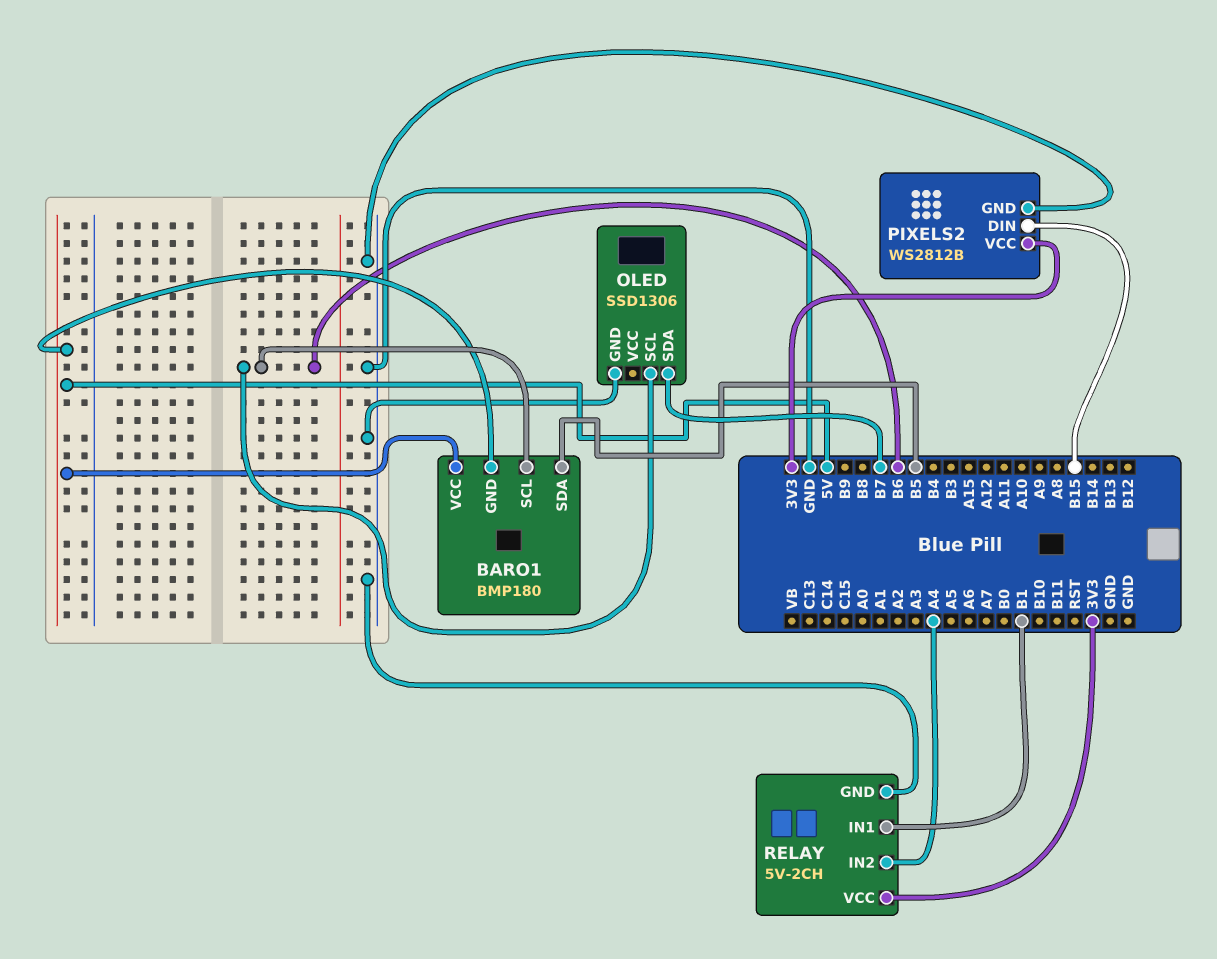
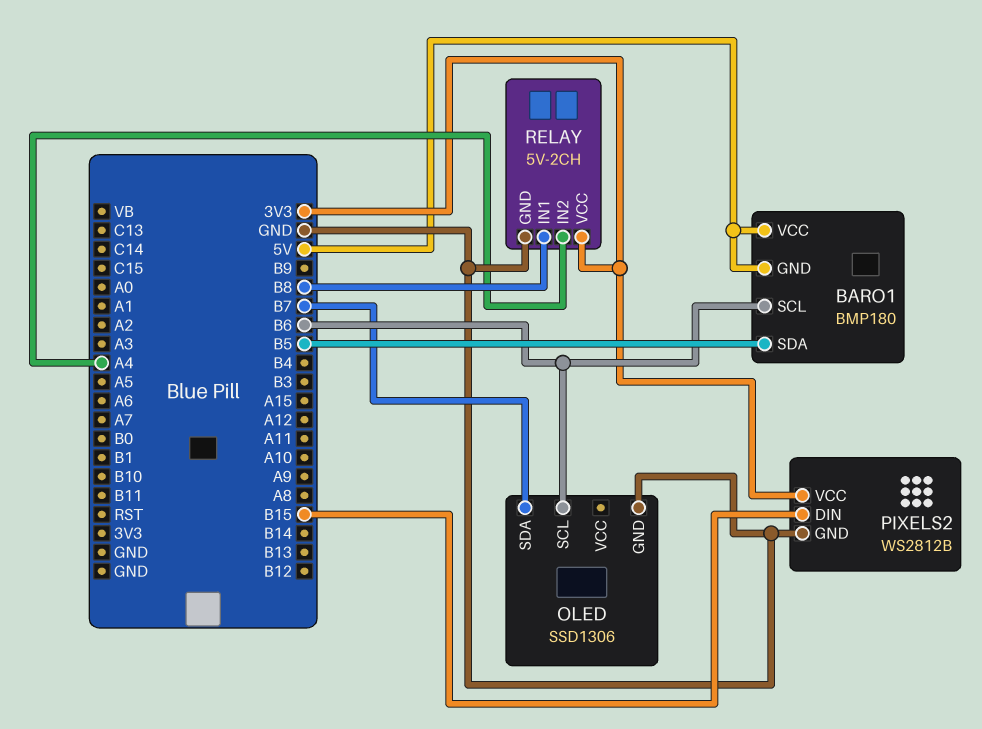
RELAY pin IN1: B1 -> B8

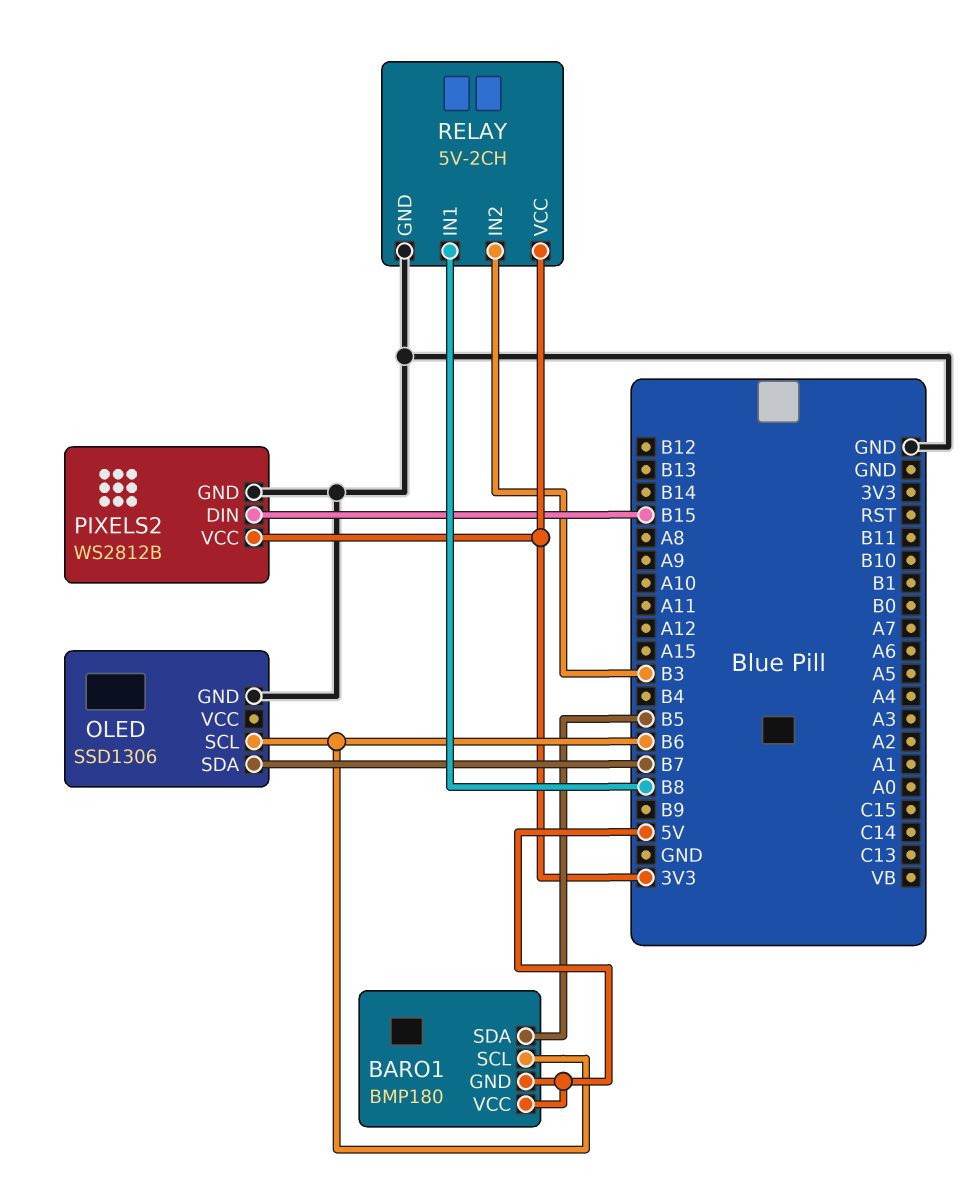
RELAY pin IN2: A4 -> B3

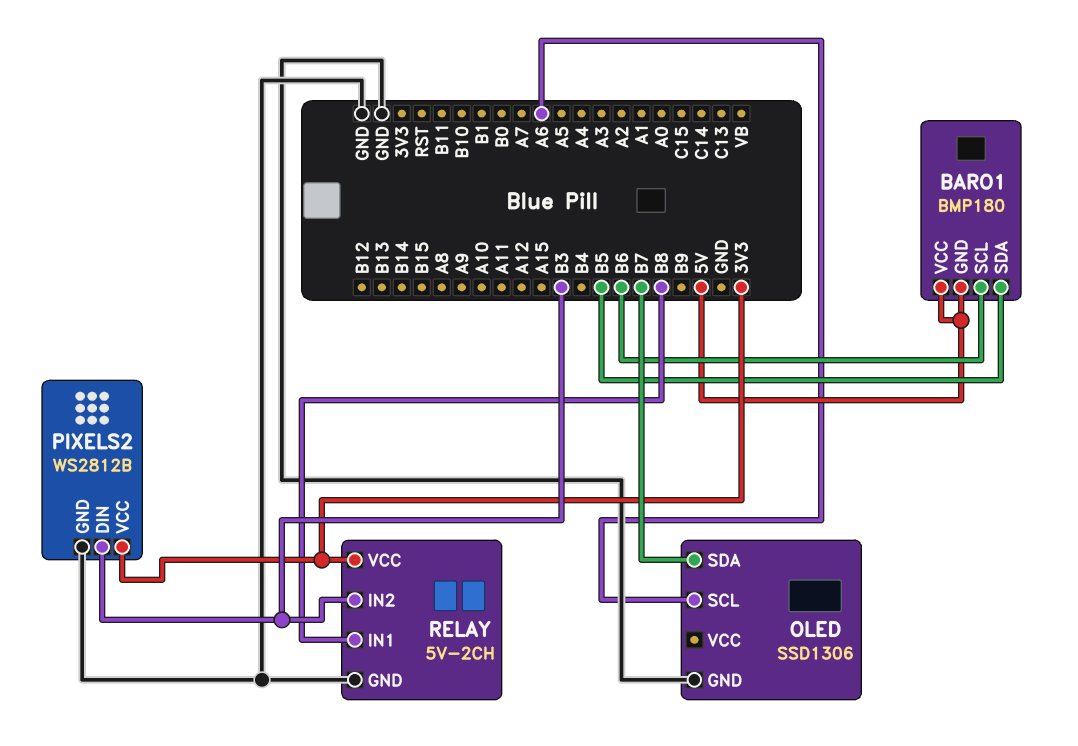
OLED pin SCL: B6 -> A6
PIXELS2 pin DIN: B15 -> B3

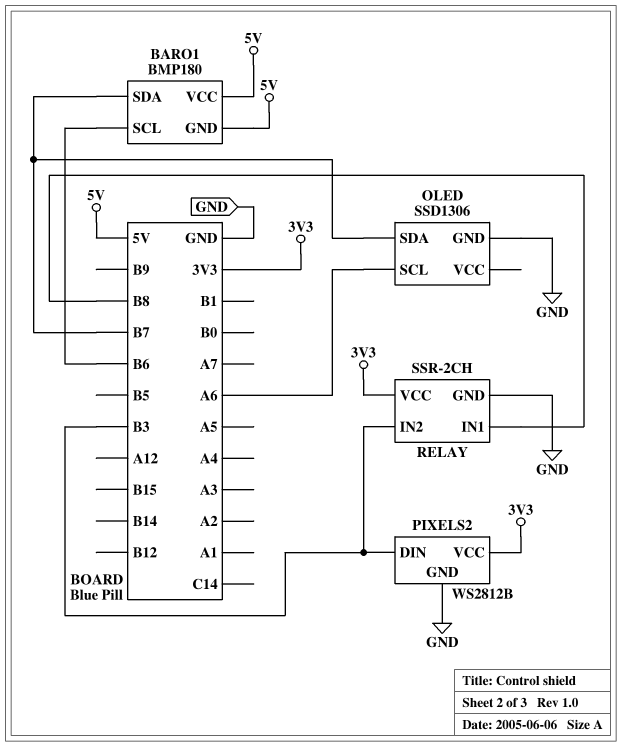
BARO1 pin SDA: B5 -> B7
RELAY: 5V-2CH -> SSR-2CH

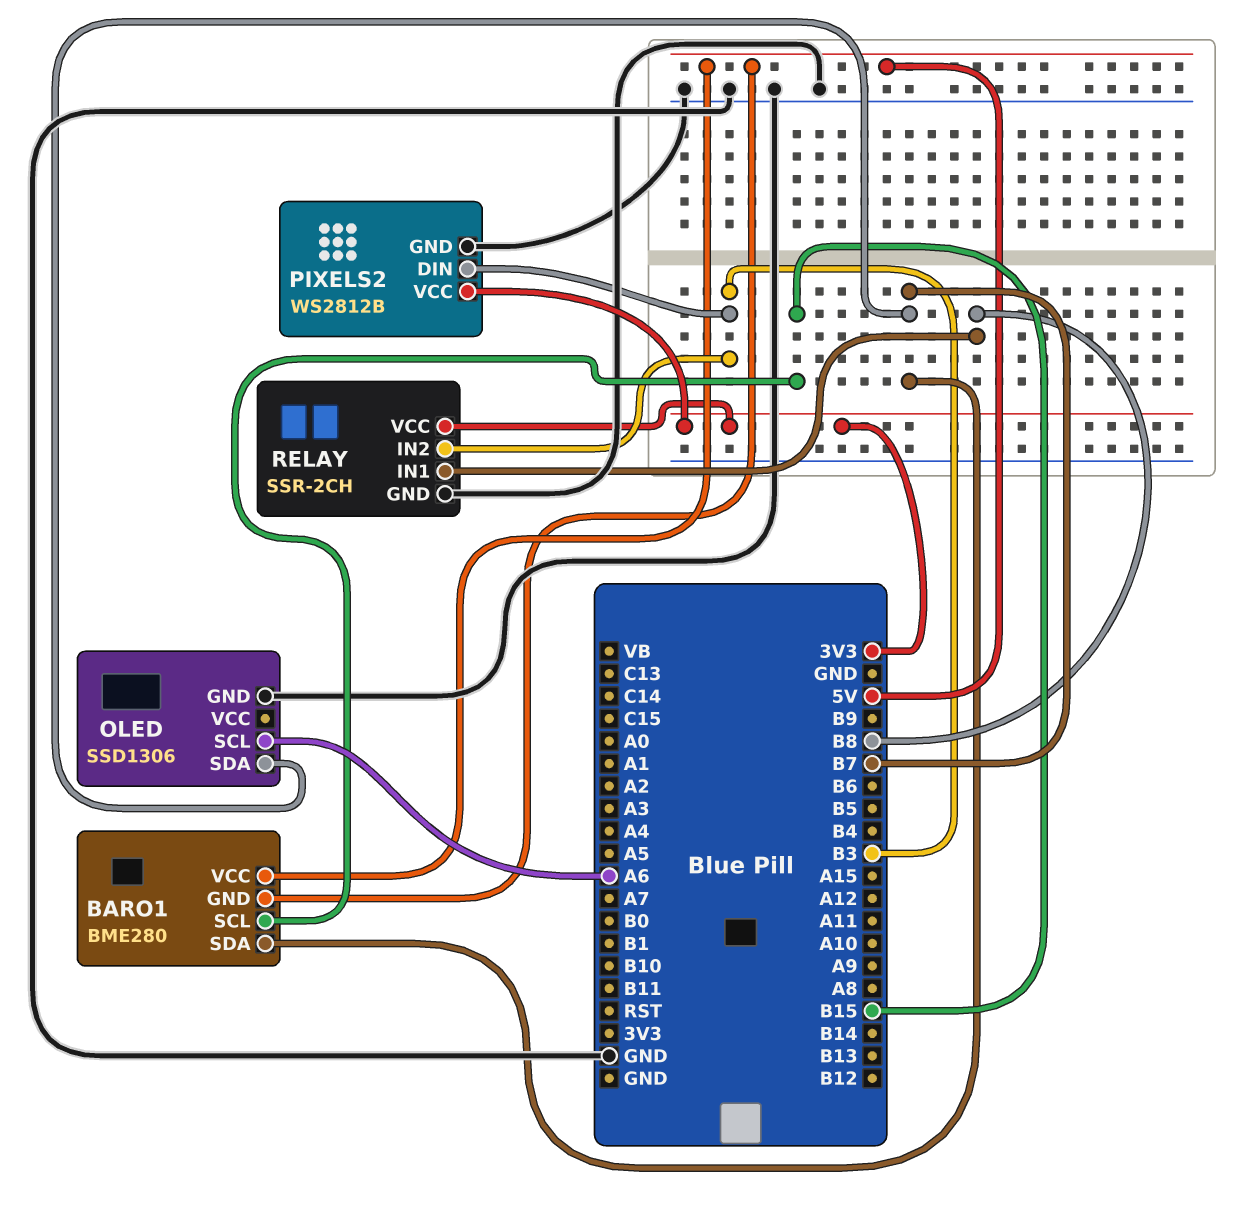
BARO1: BMP180 -> BME280
BARO1 pin SCL: B6 -> B15

